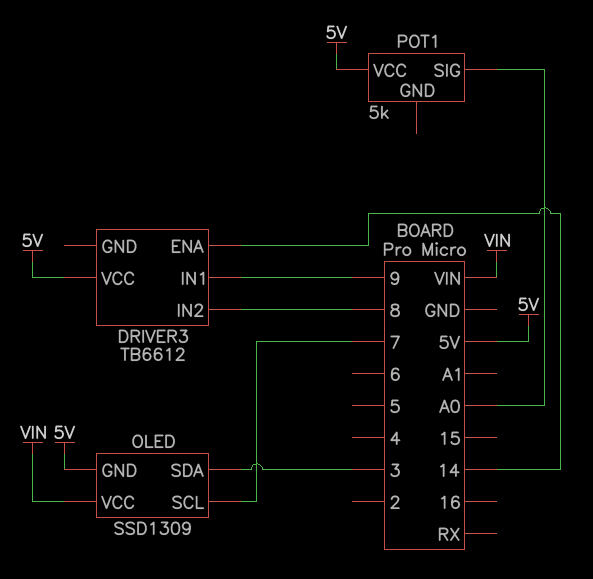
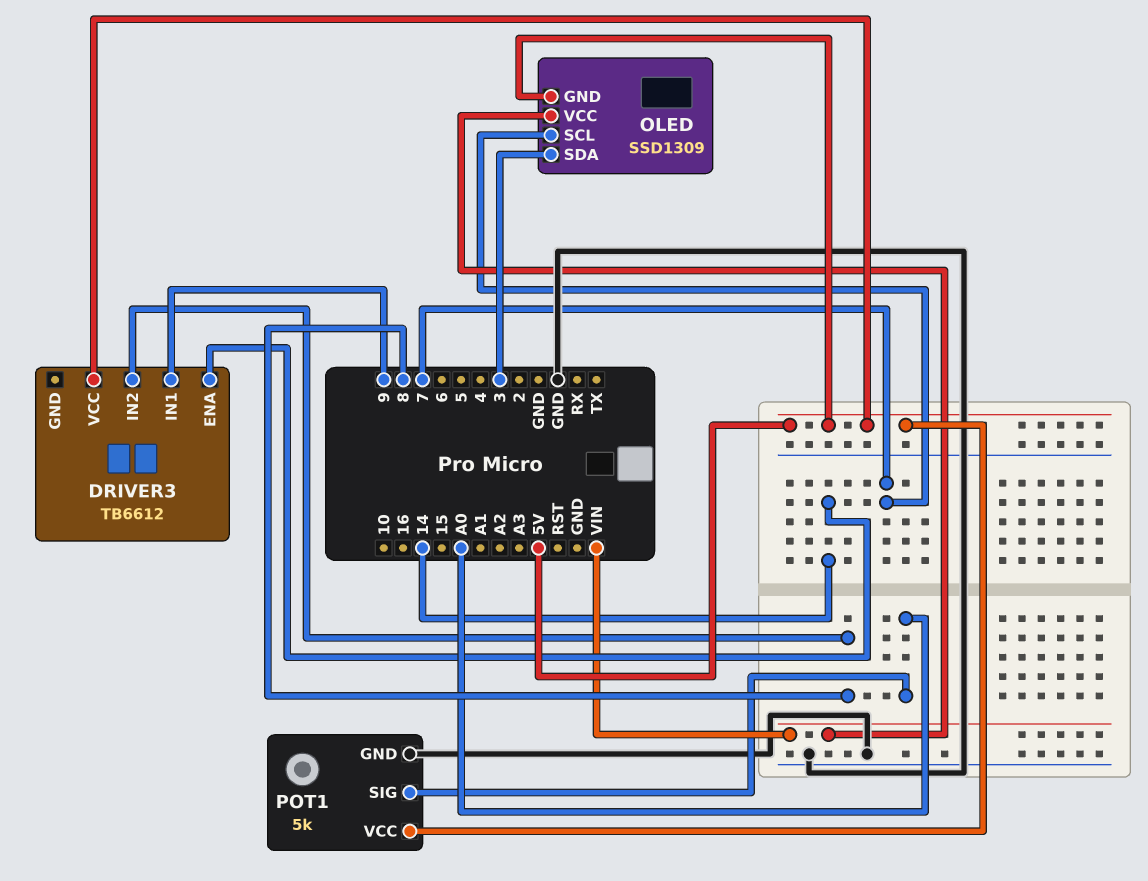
POT1 pin GND: none -> GND

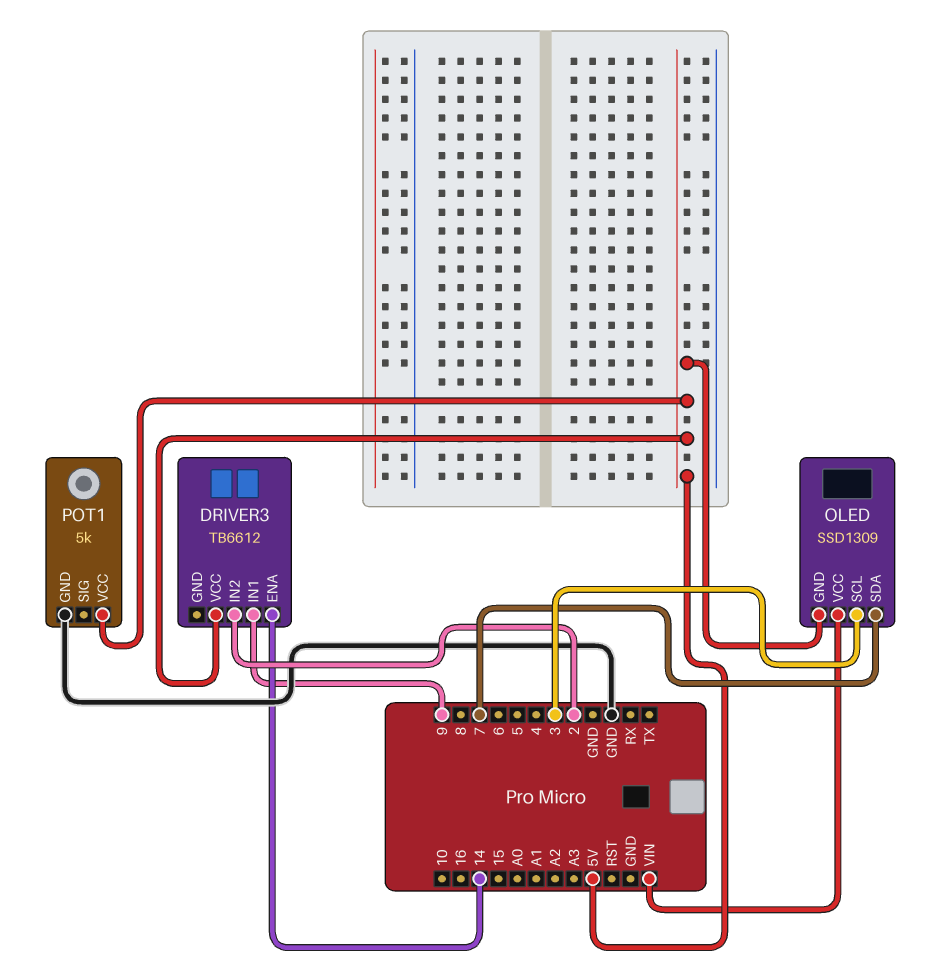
DRIVER3 pin IN2: 8 -> 2
OLED pin SCL: 7 -> 3
OLED pin SDA: 3 -> 7
POT1 pin SIG: A0 -> none

